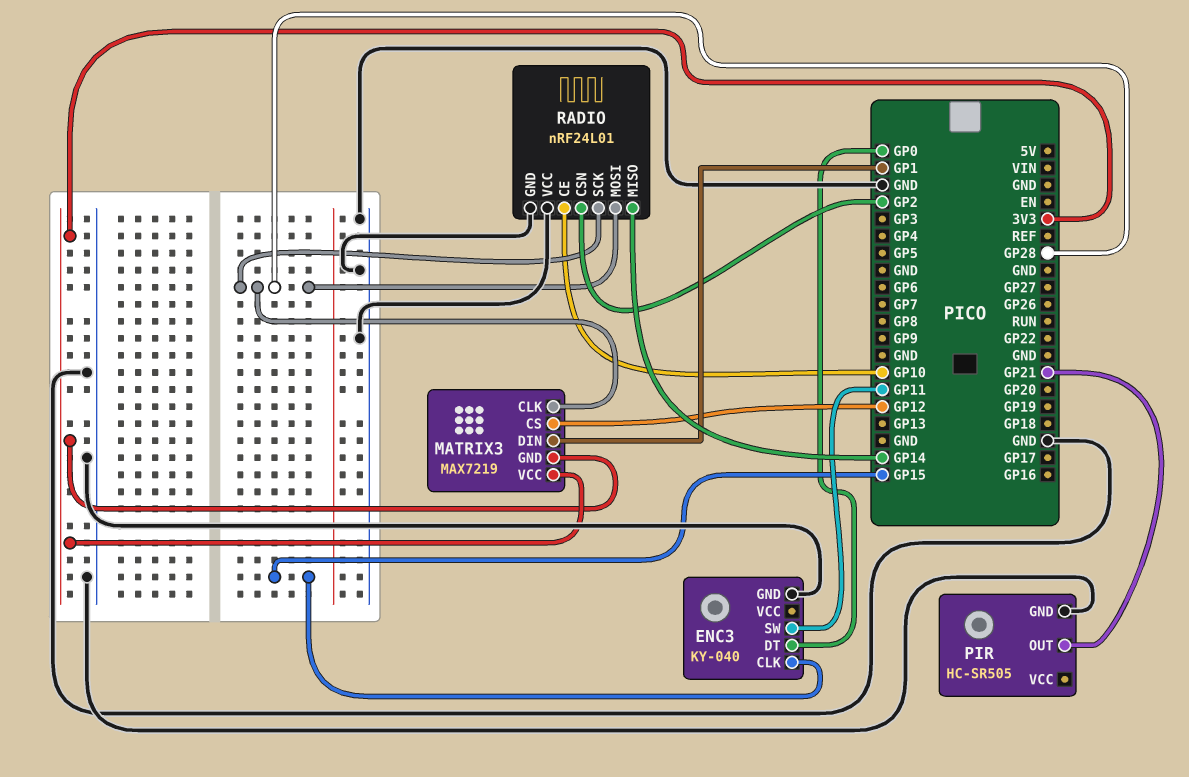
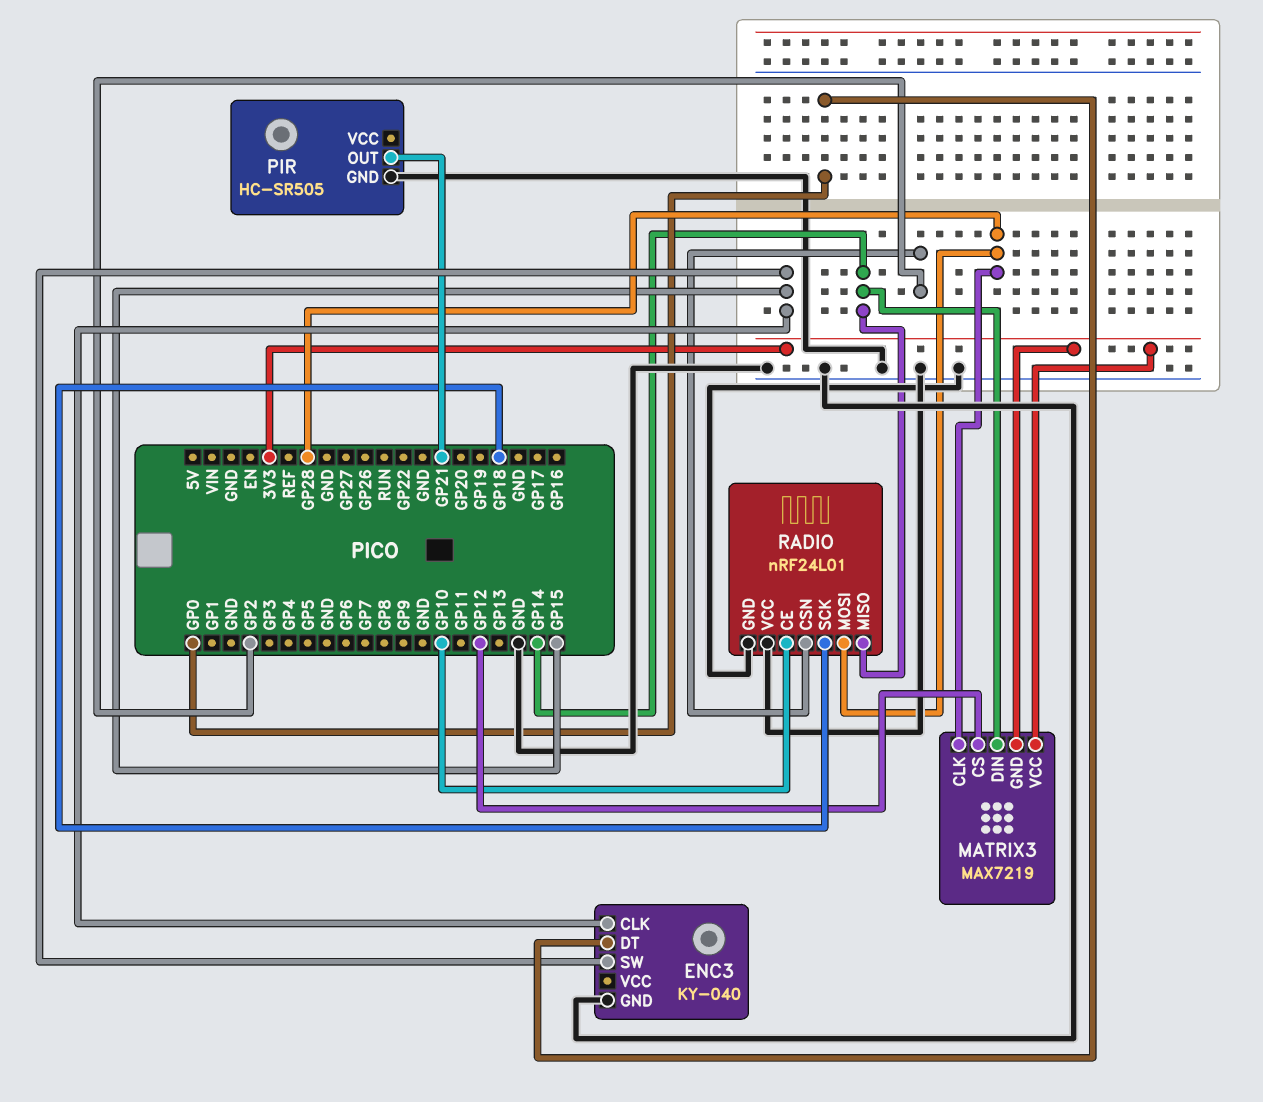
ENC3 pin SW: GP11 -> GP15
MATRIX3 pin DIN: GP1 -> GP14
RADIO pin SCK: GP28 -> GP18

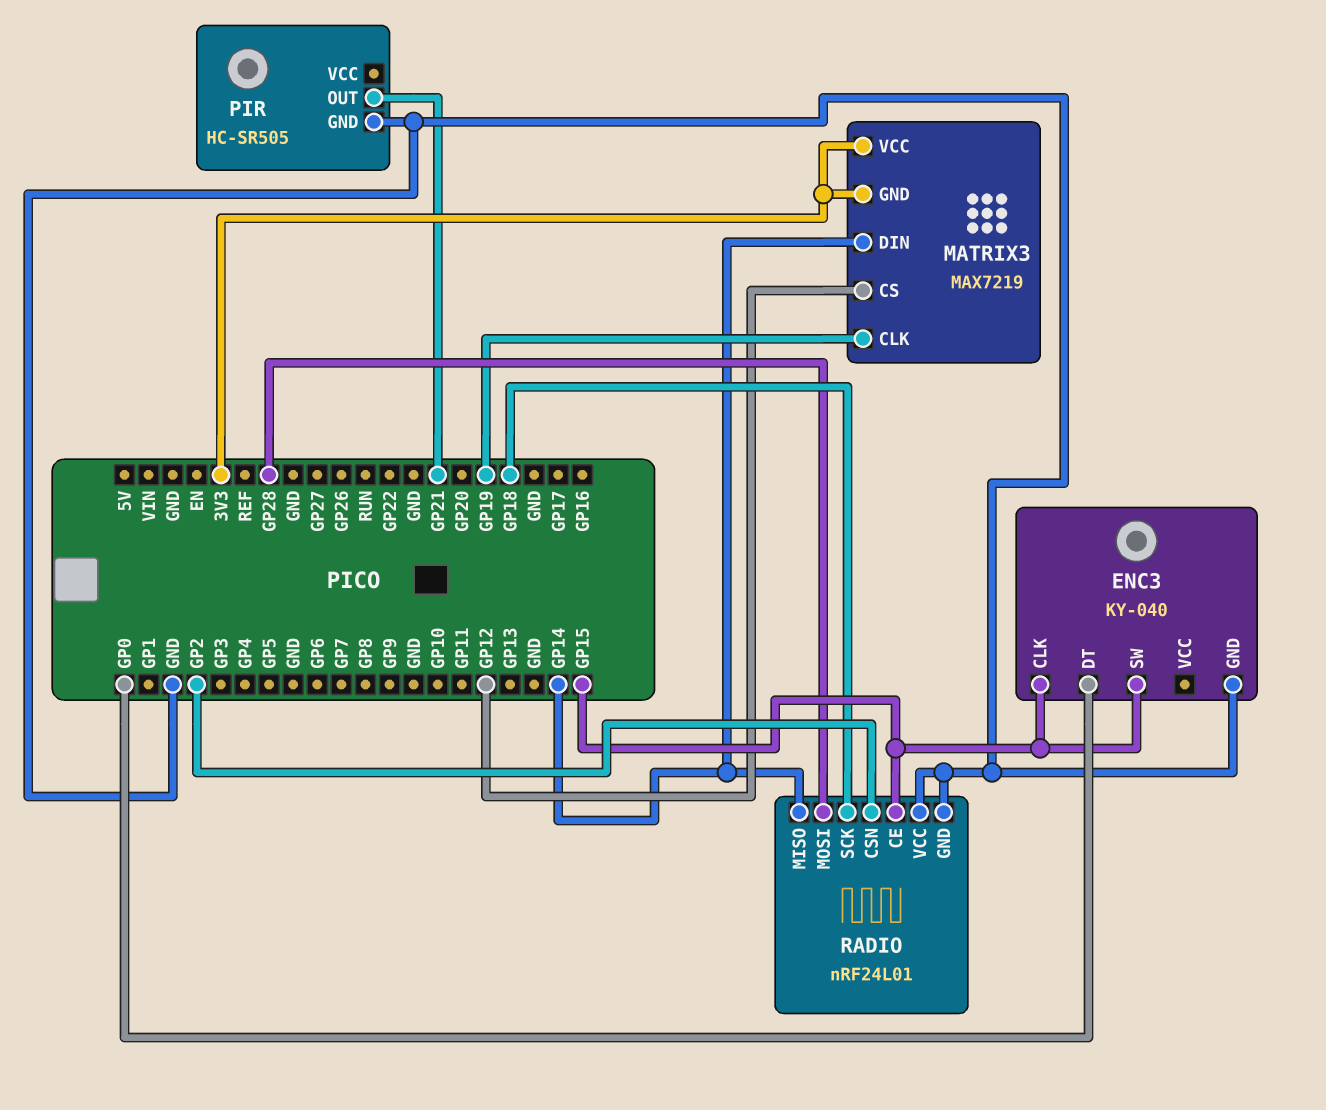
MATRIX3 pin CLK: GP28 -> GP19
RADIO pin CE: GP10 -> GP15

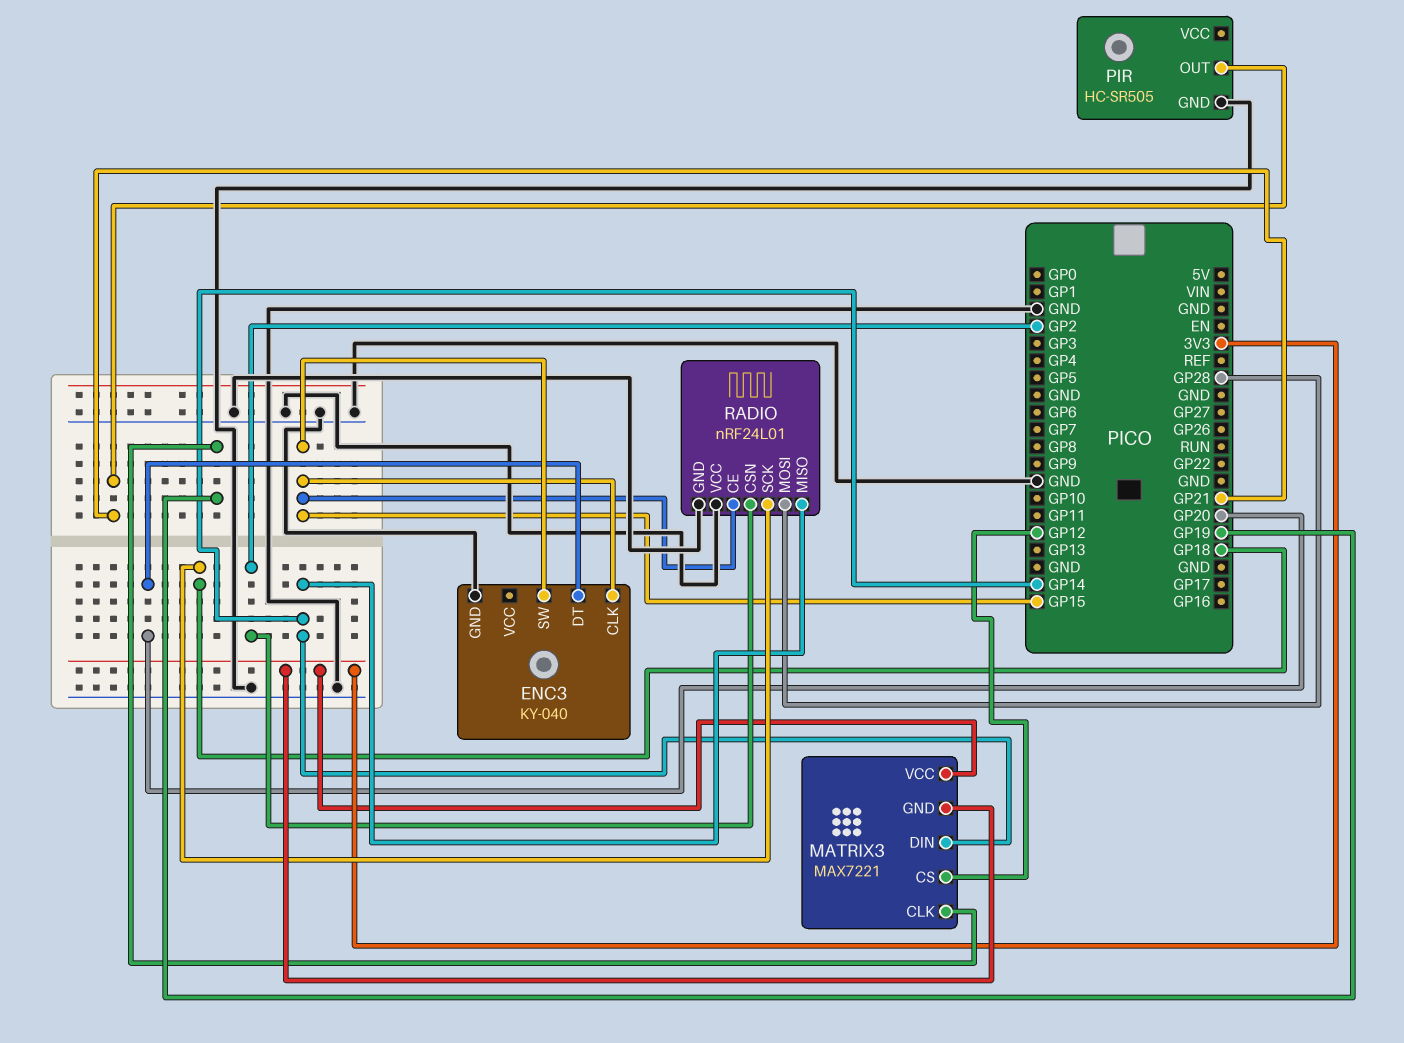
ENC3 pin DT: GP0 -> GP20
MATRIX3: MAX7219 -> MAX7221

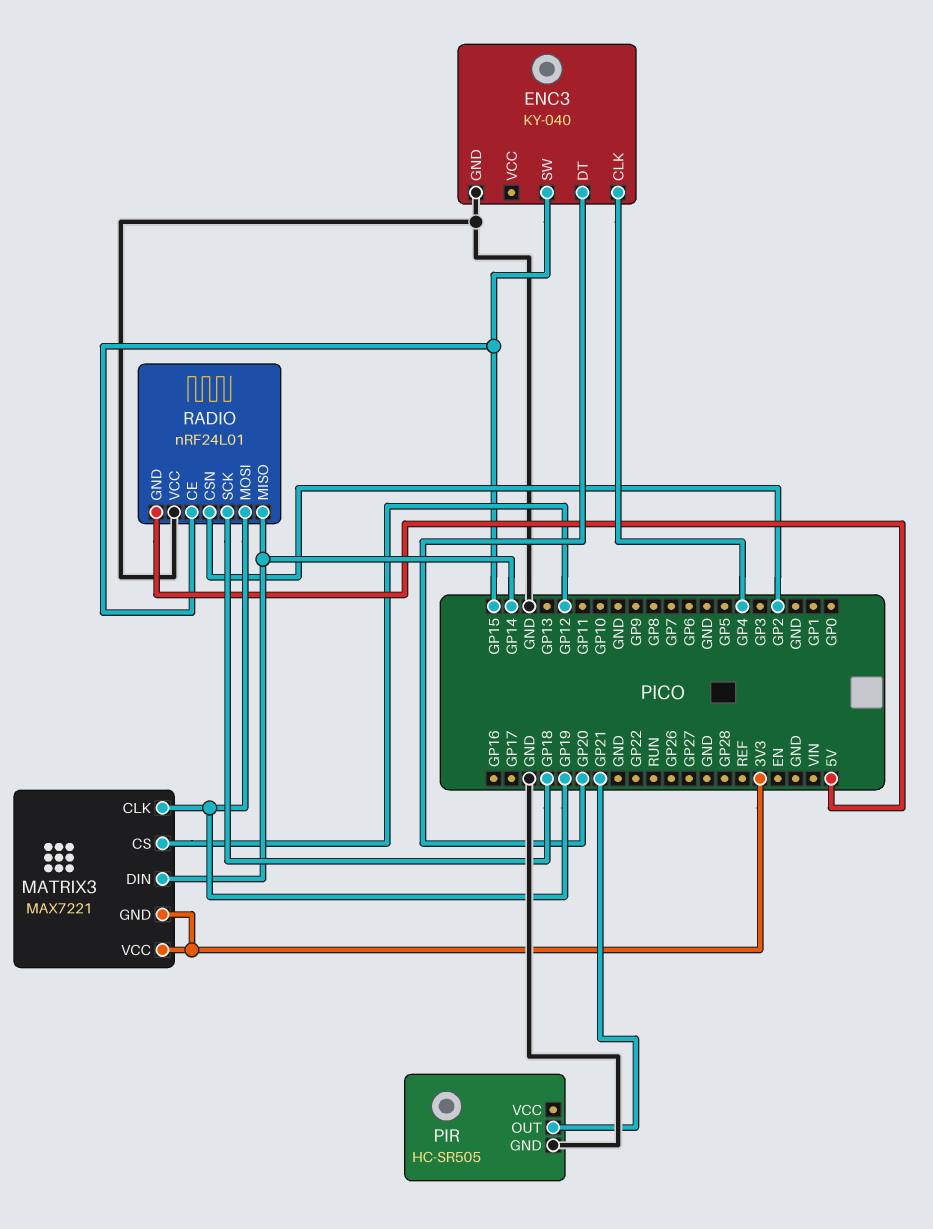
ENC3 pin CLK: GP15 -> GP4
RADIO pin GND: GND -> 5V
RADIO pin MOSI: GP28 -> GP19

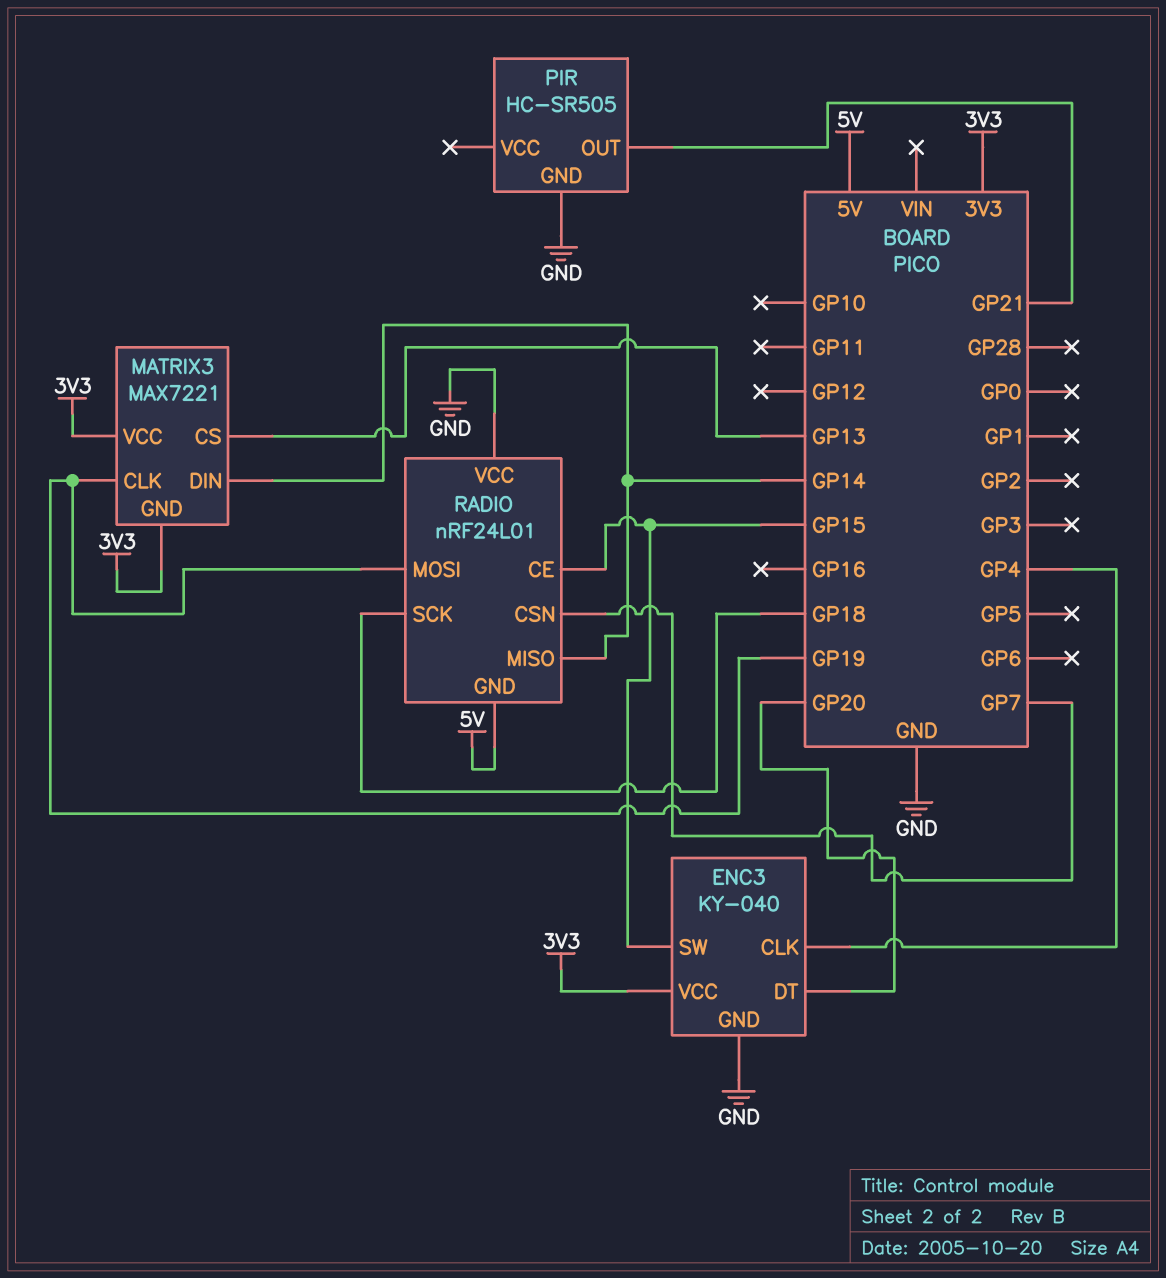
ENC3 pin VCC: none -> 3V3
MATRIX3 pin CS: GP12 -> GP13
RADIO pin CSN: GP2 -> GP7

